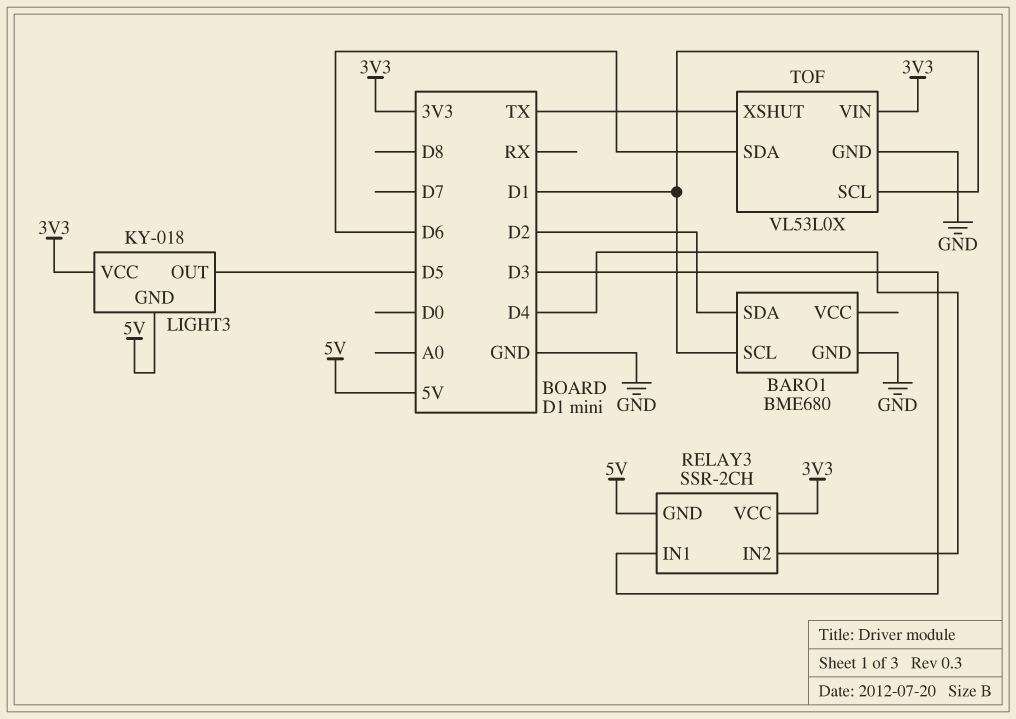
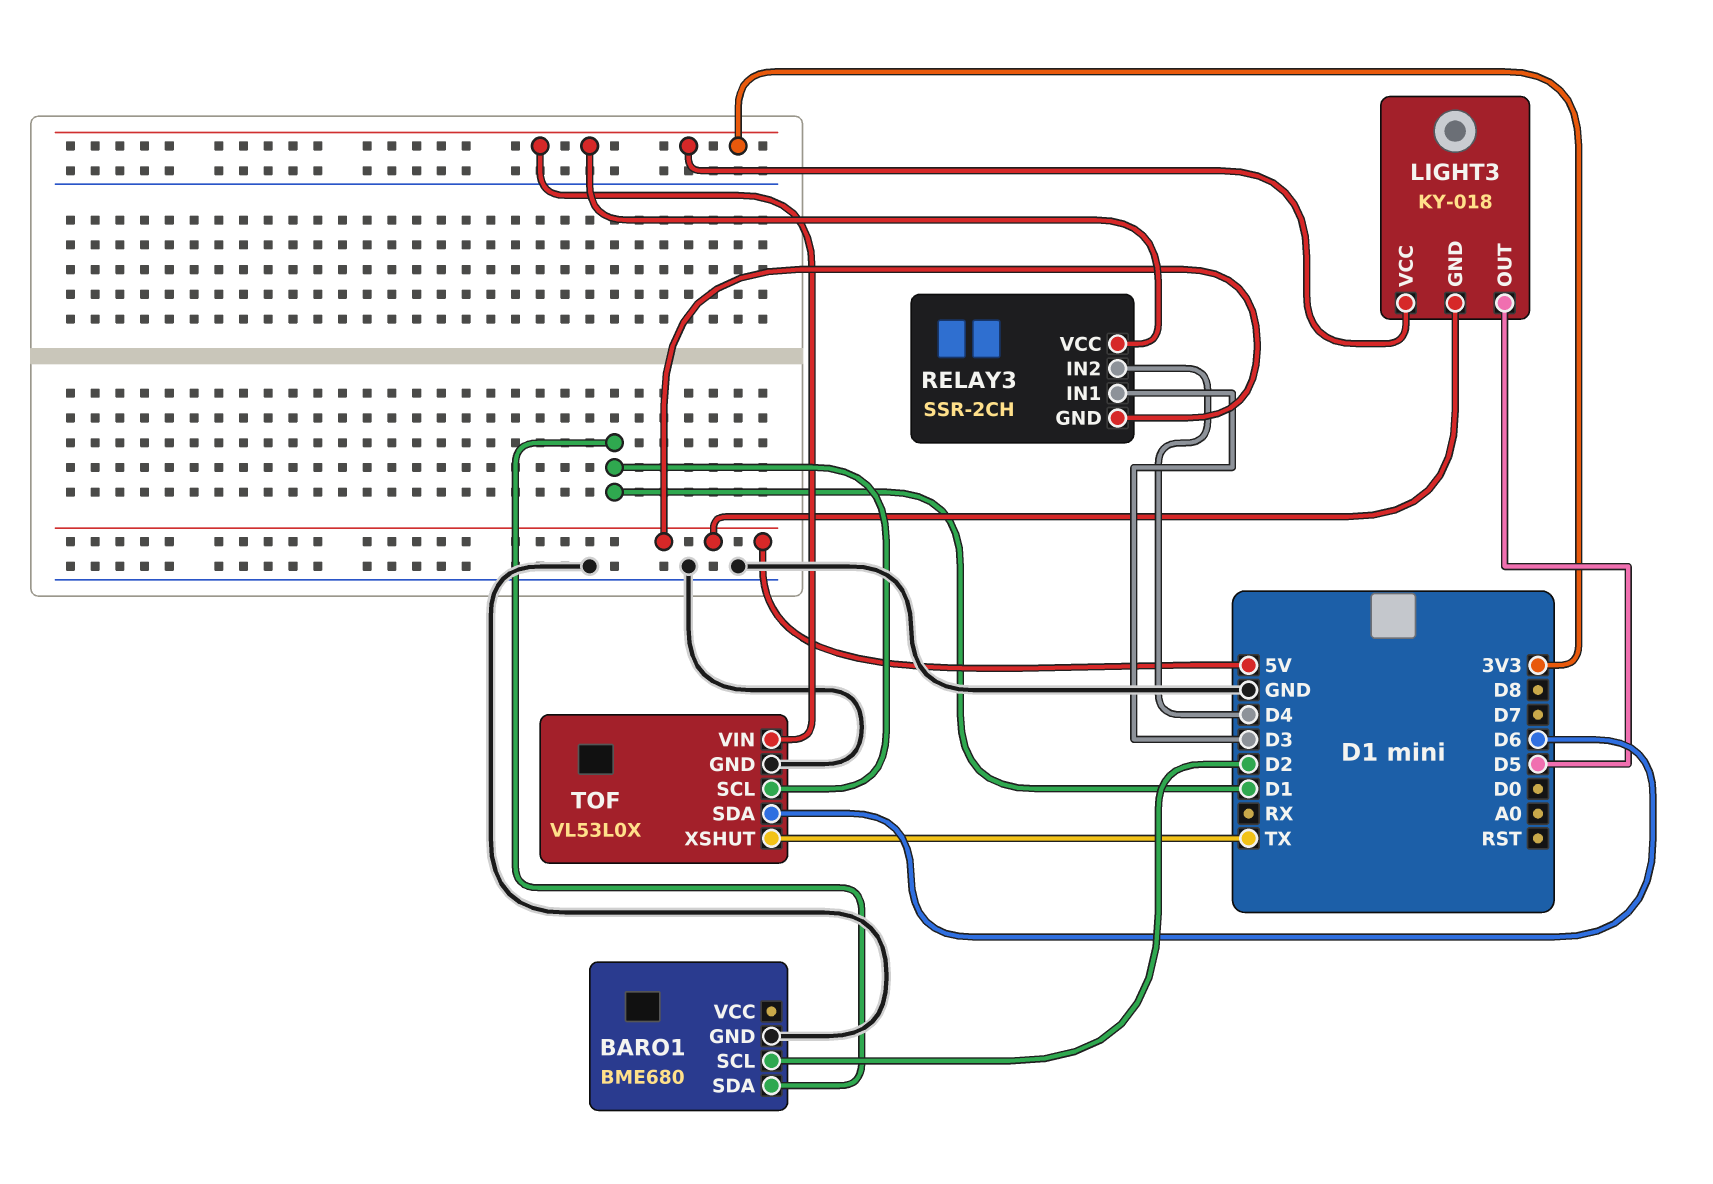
BARO1 pin SCL: D1 -> D2
BARO1 pin SDA: D2 -> D1

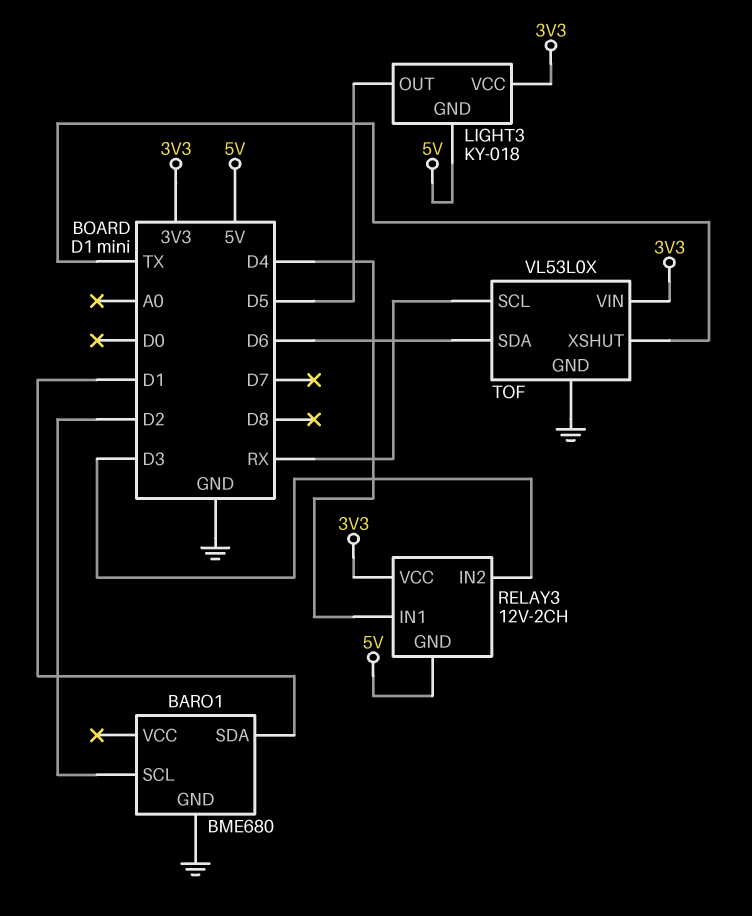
RELAY3: SSR-2CH -> 12V-2CH
RELAY3 pin IN1: D3 -> D4
RELAY3 pin IN2: D4 -> D3
TOF pin SCL: D1 -> RX

